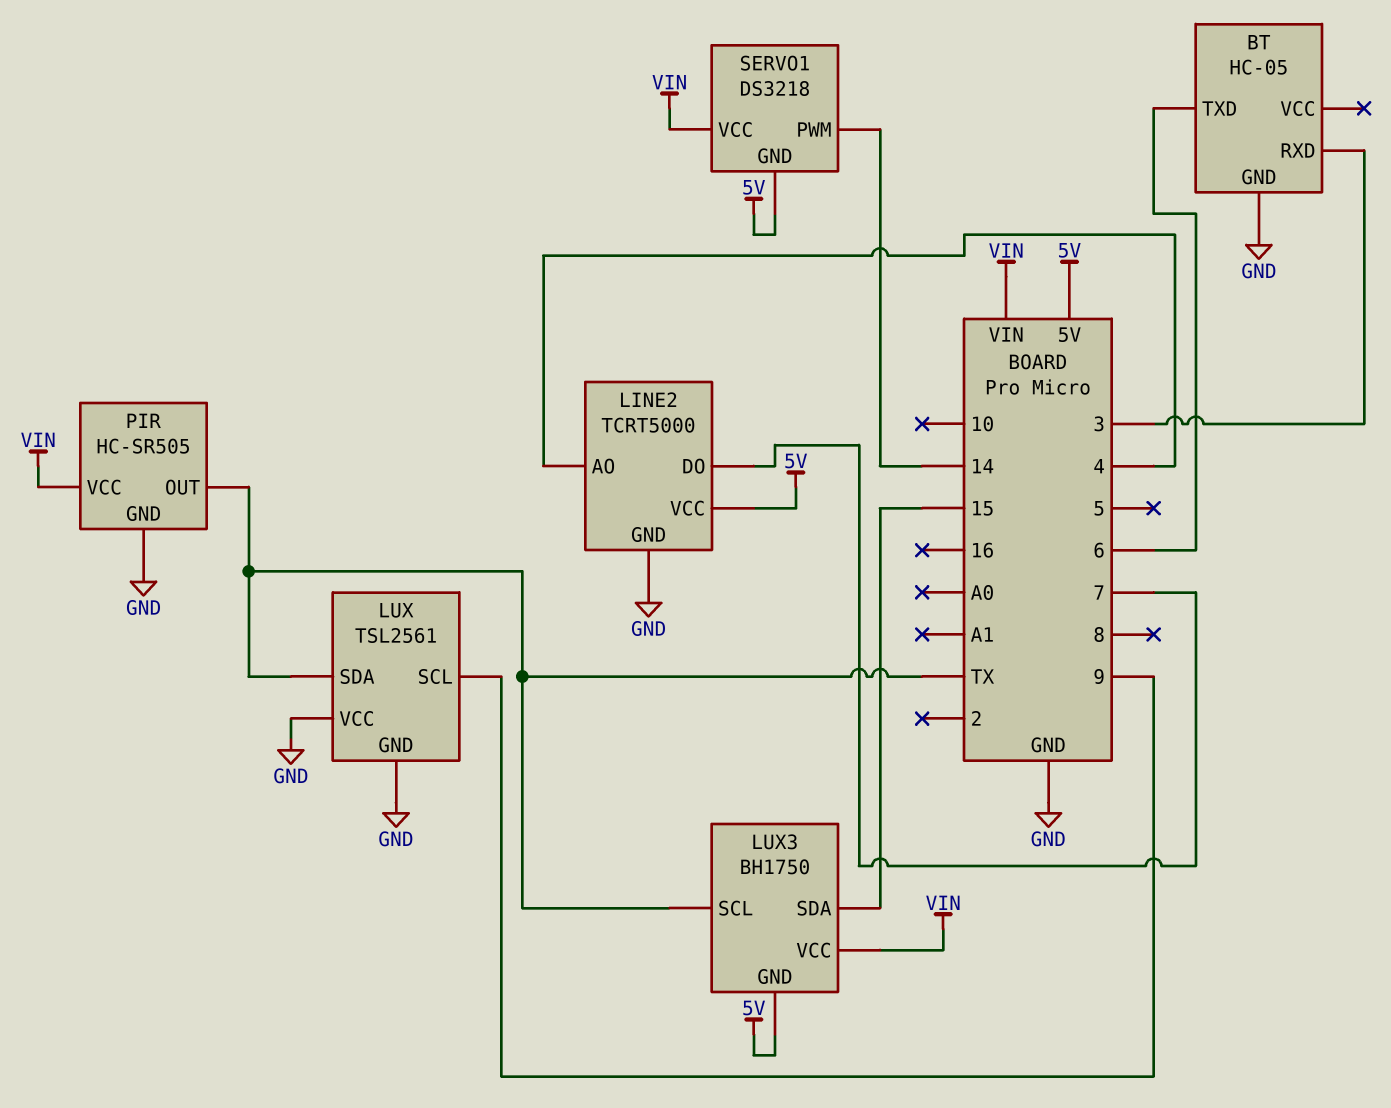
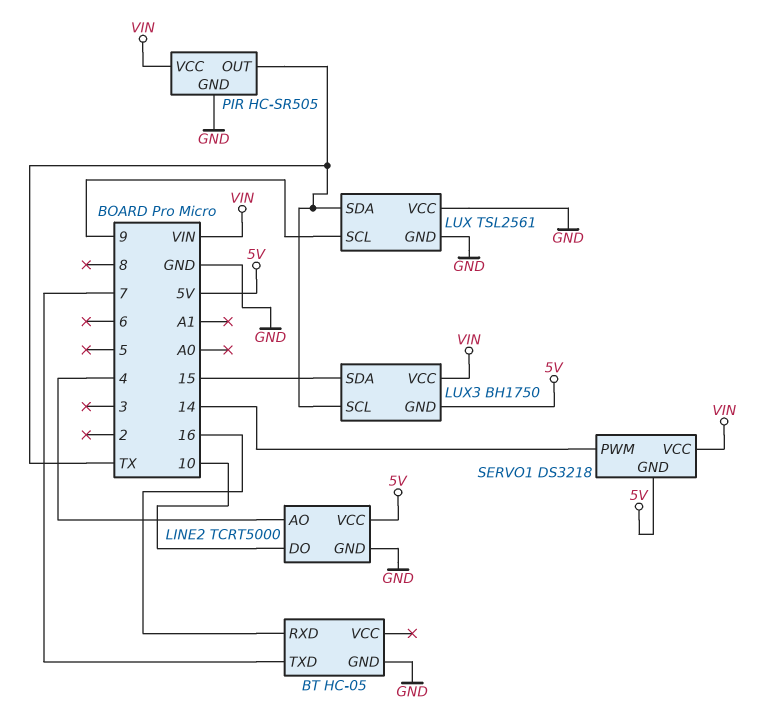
BT pin RXD: 3 -> 16
BT pin TXD: 6 -> 7
LINE2 pin DO: 7 -> 10

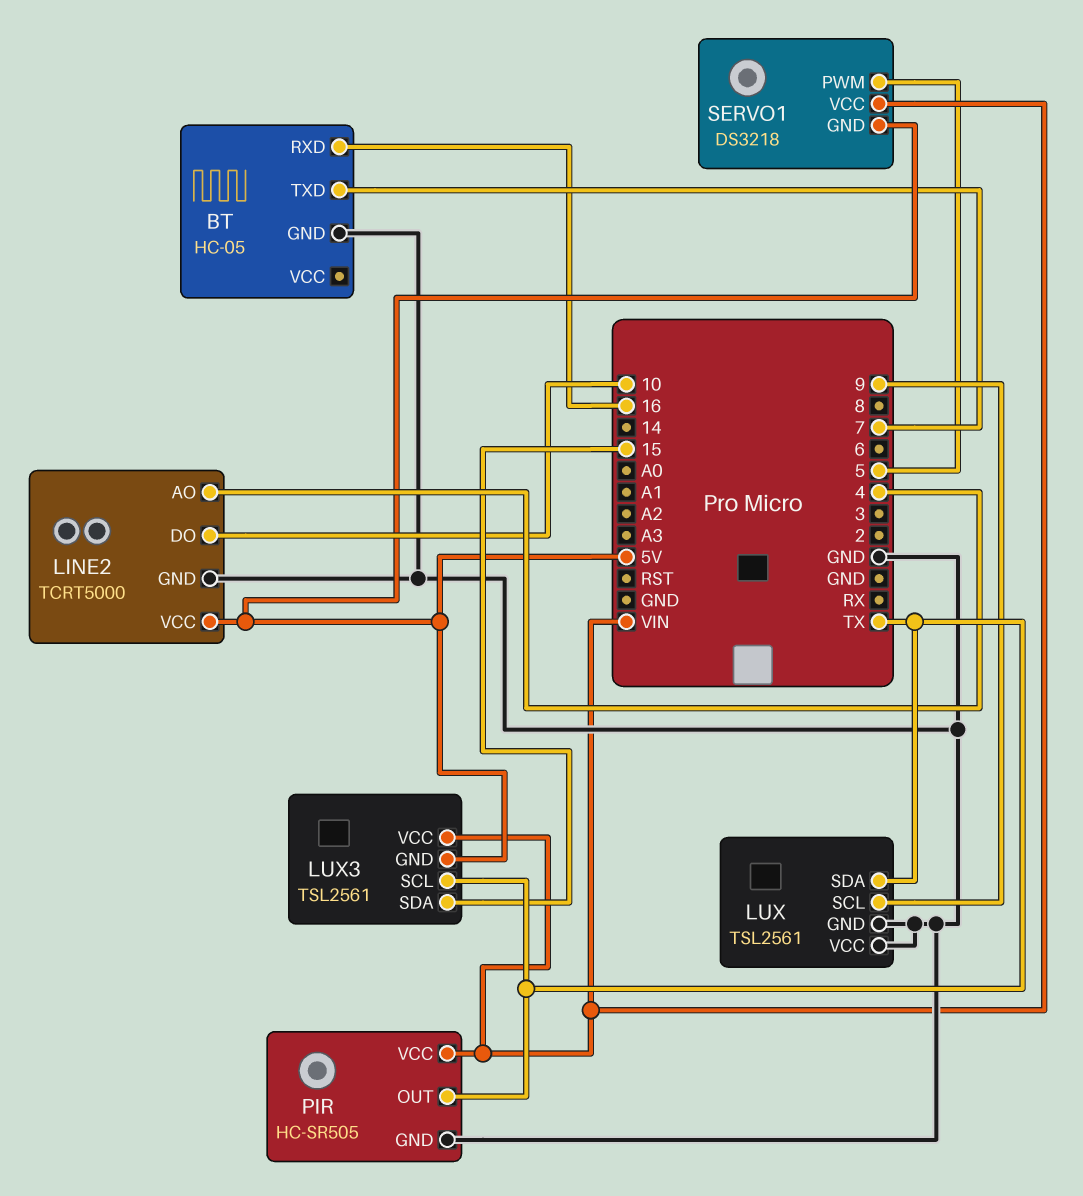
LUX3: BH1750 -> TSL2561
SERVO1 pin PWM: 14 -> 5

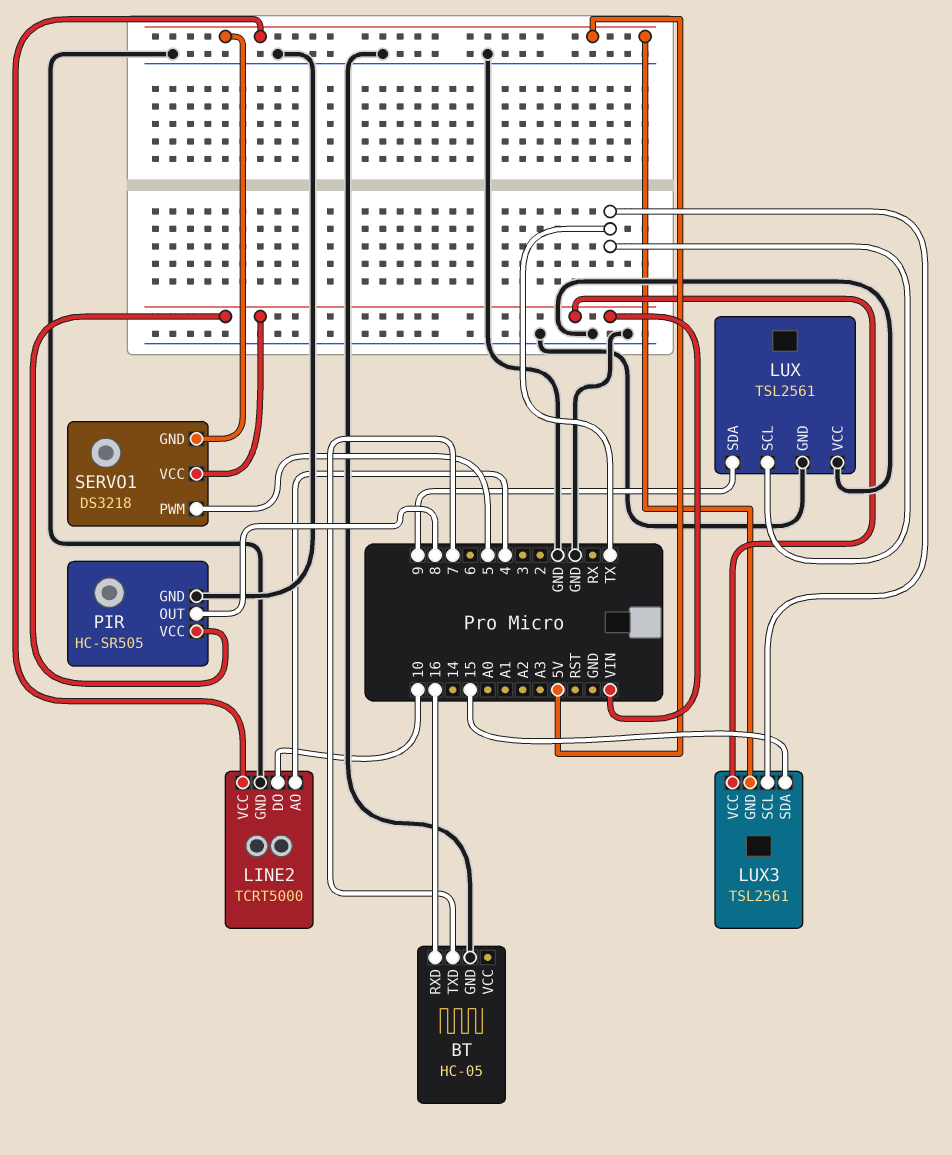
LUX pin SCL: 9 -> TX
LUX pin SDA: TX -> 9
PIR pin OUT: TX -> 8

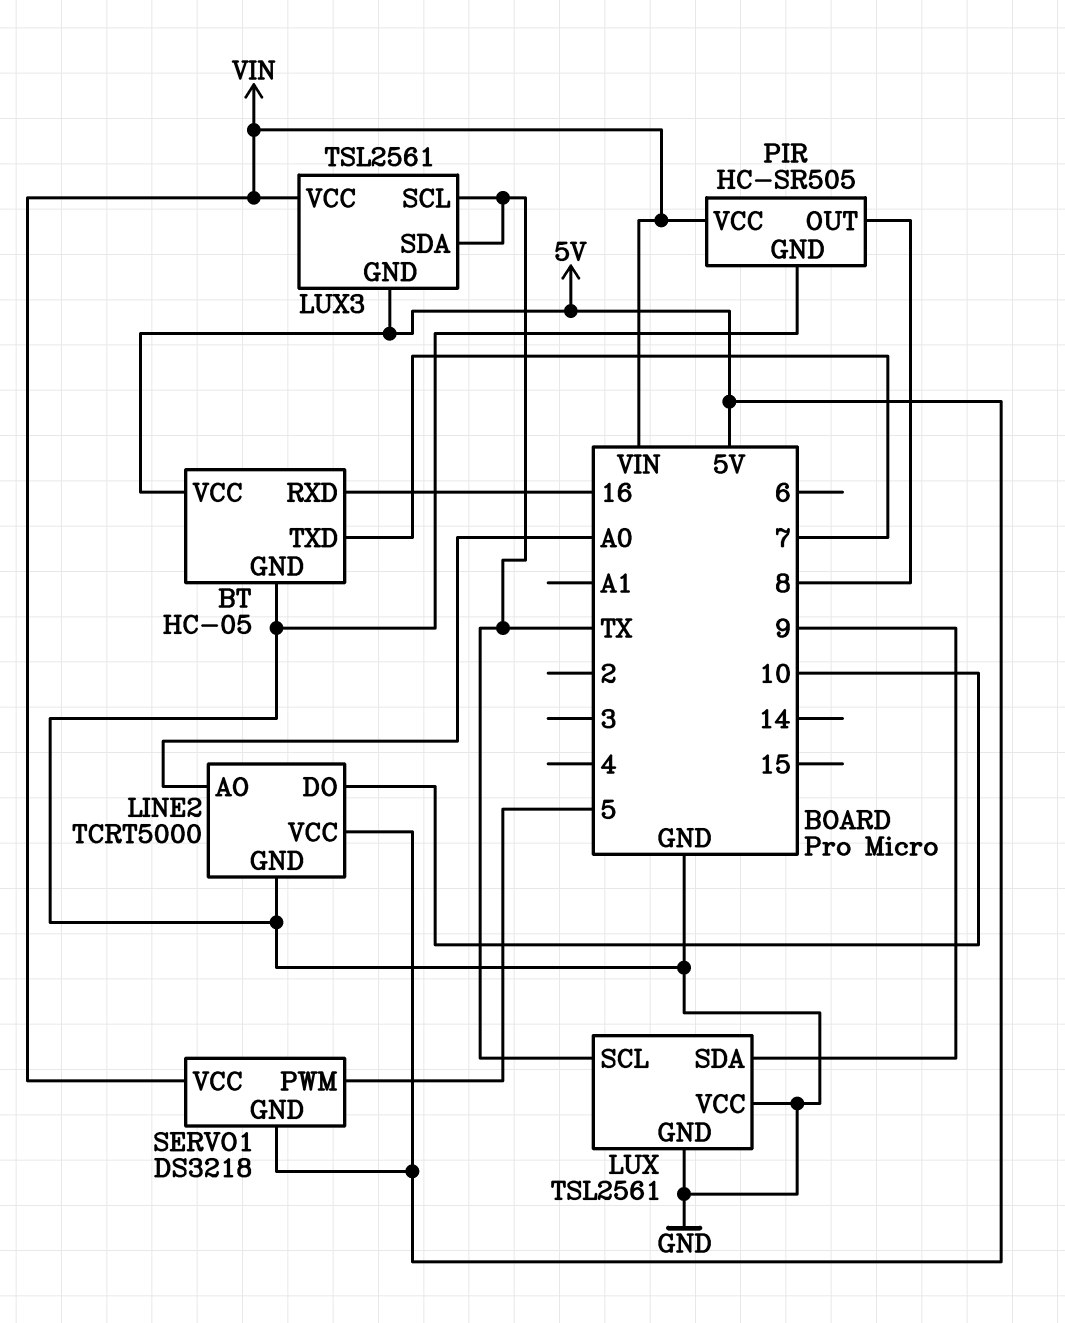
BT pin VCC: none -> 5V
LINE2 pin AO: 4 -> A0
LUX3 pin SDA: 15 -> TX

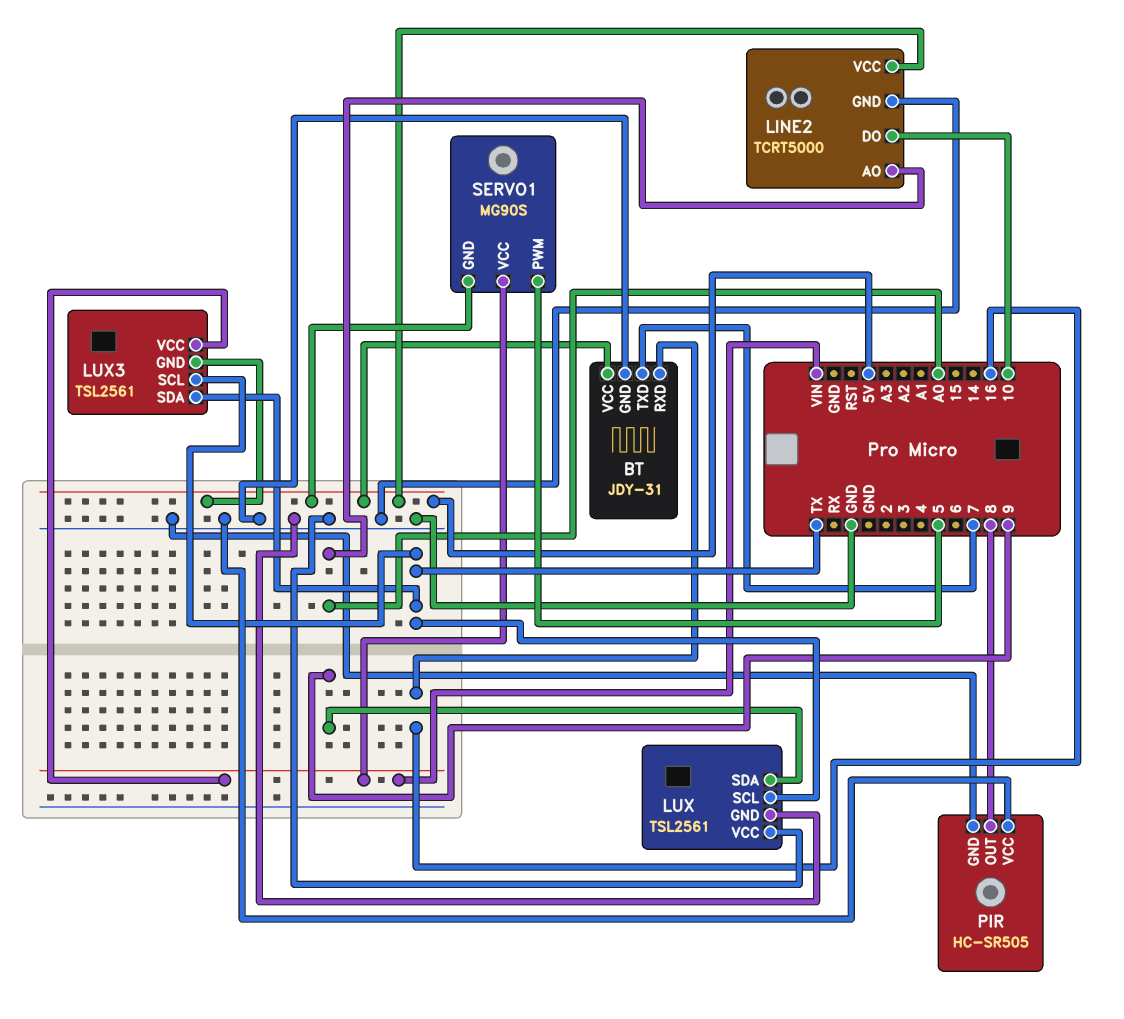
BT: HC-05 -> JDY-31
PIR pin VCC: VIN -> GND
SERVO1: DS3218 -> MG90S

